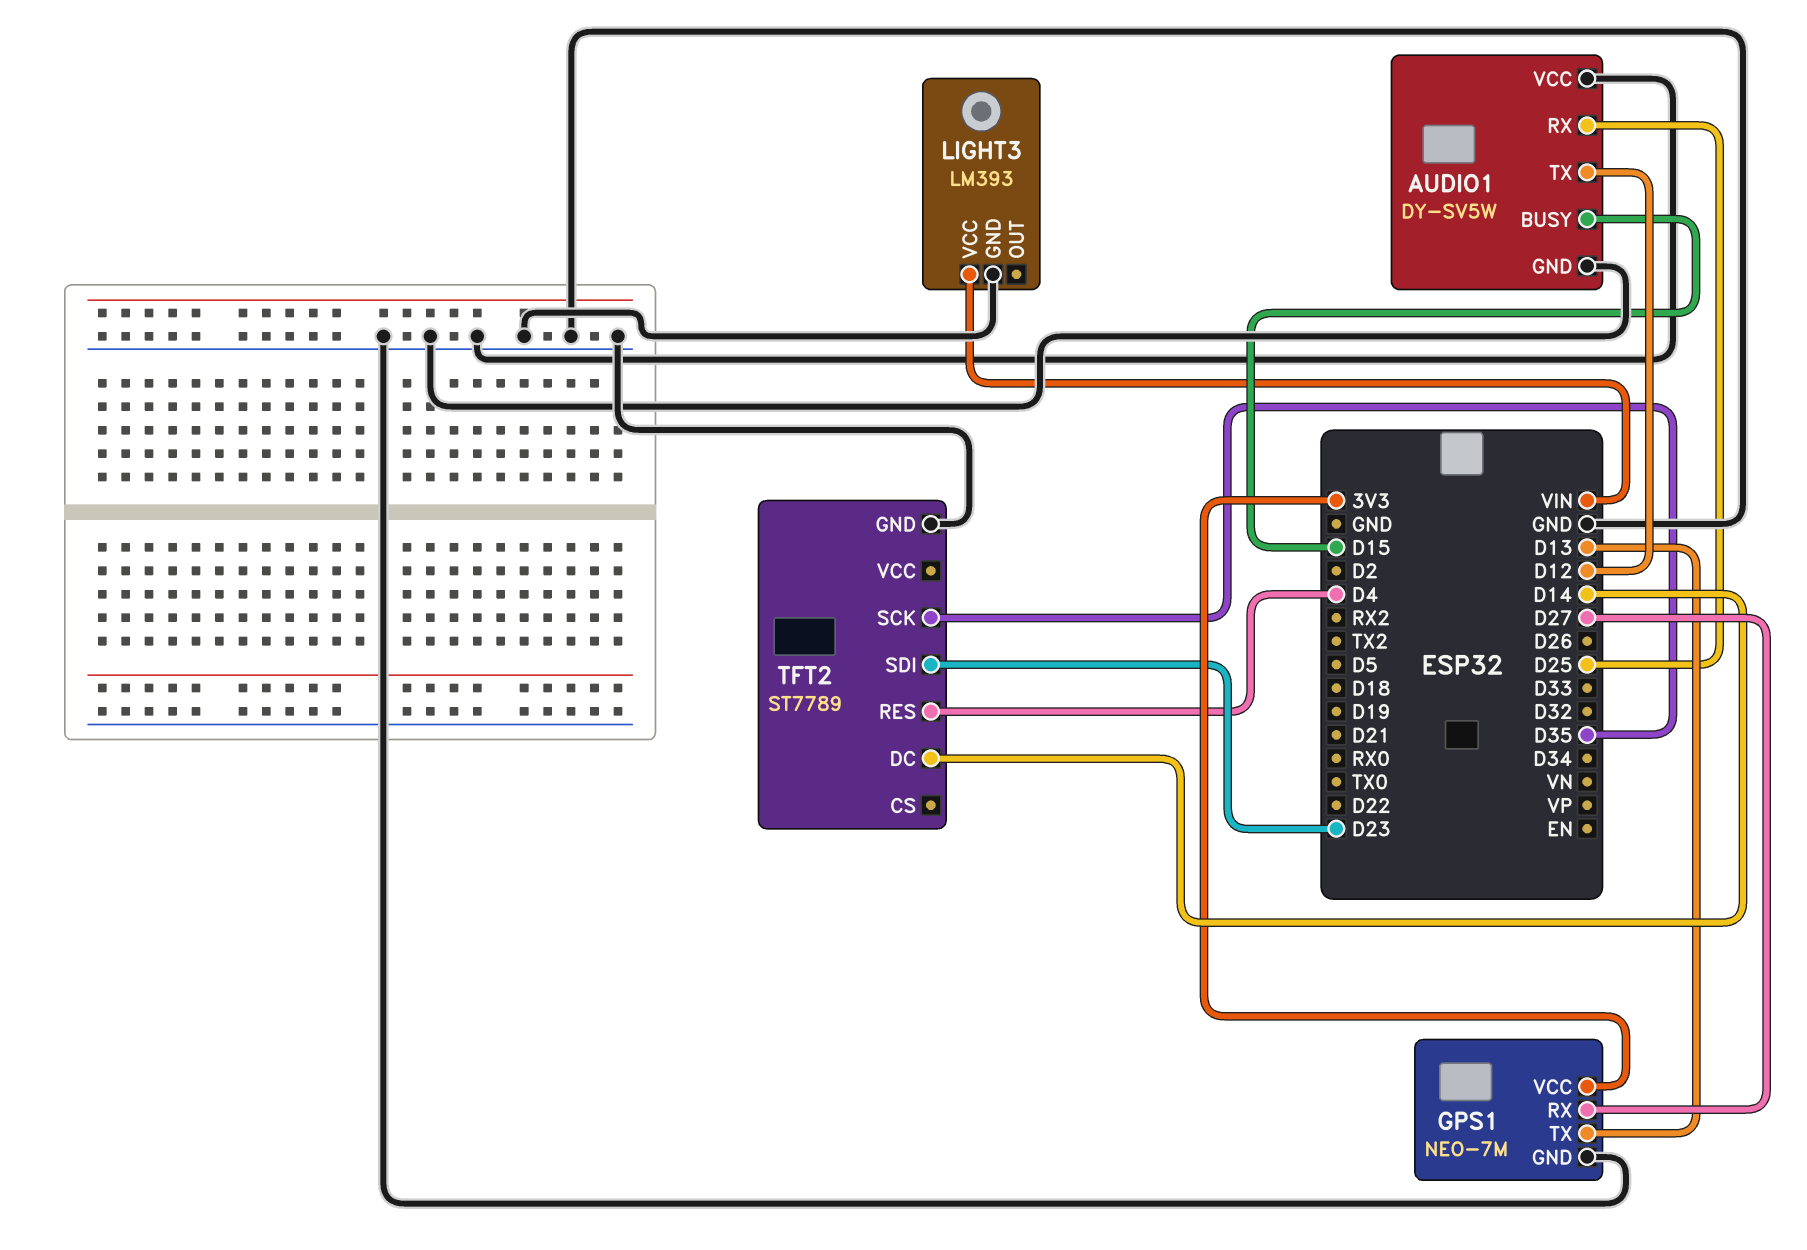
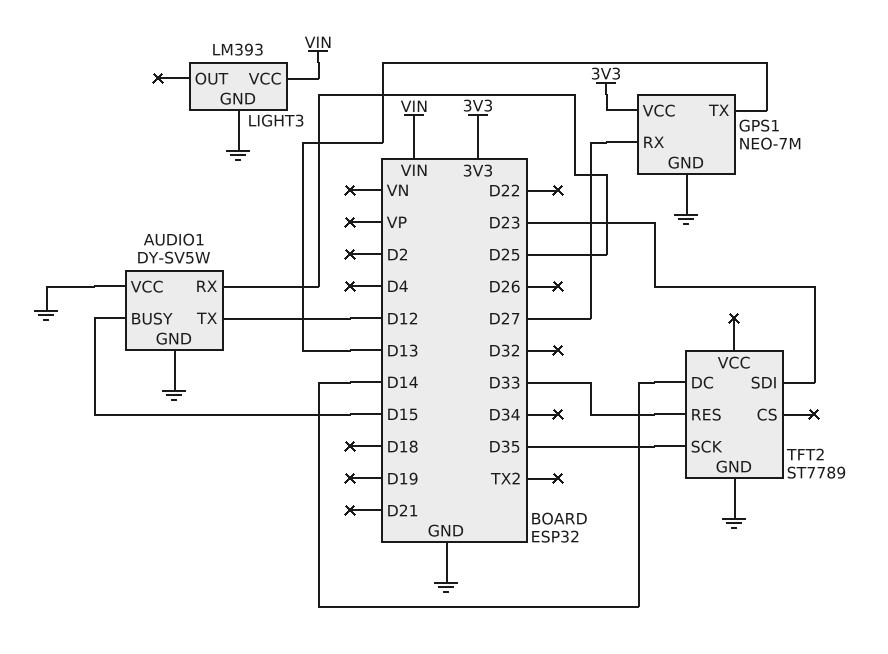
TFT2 pin RES: D4 -> D33

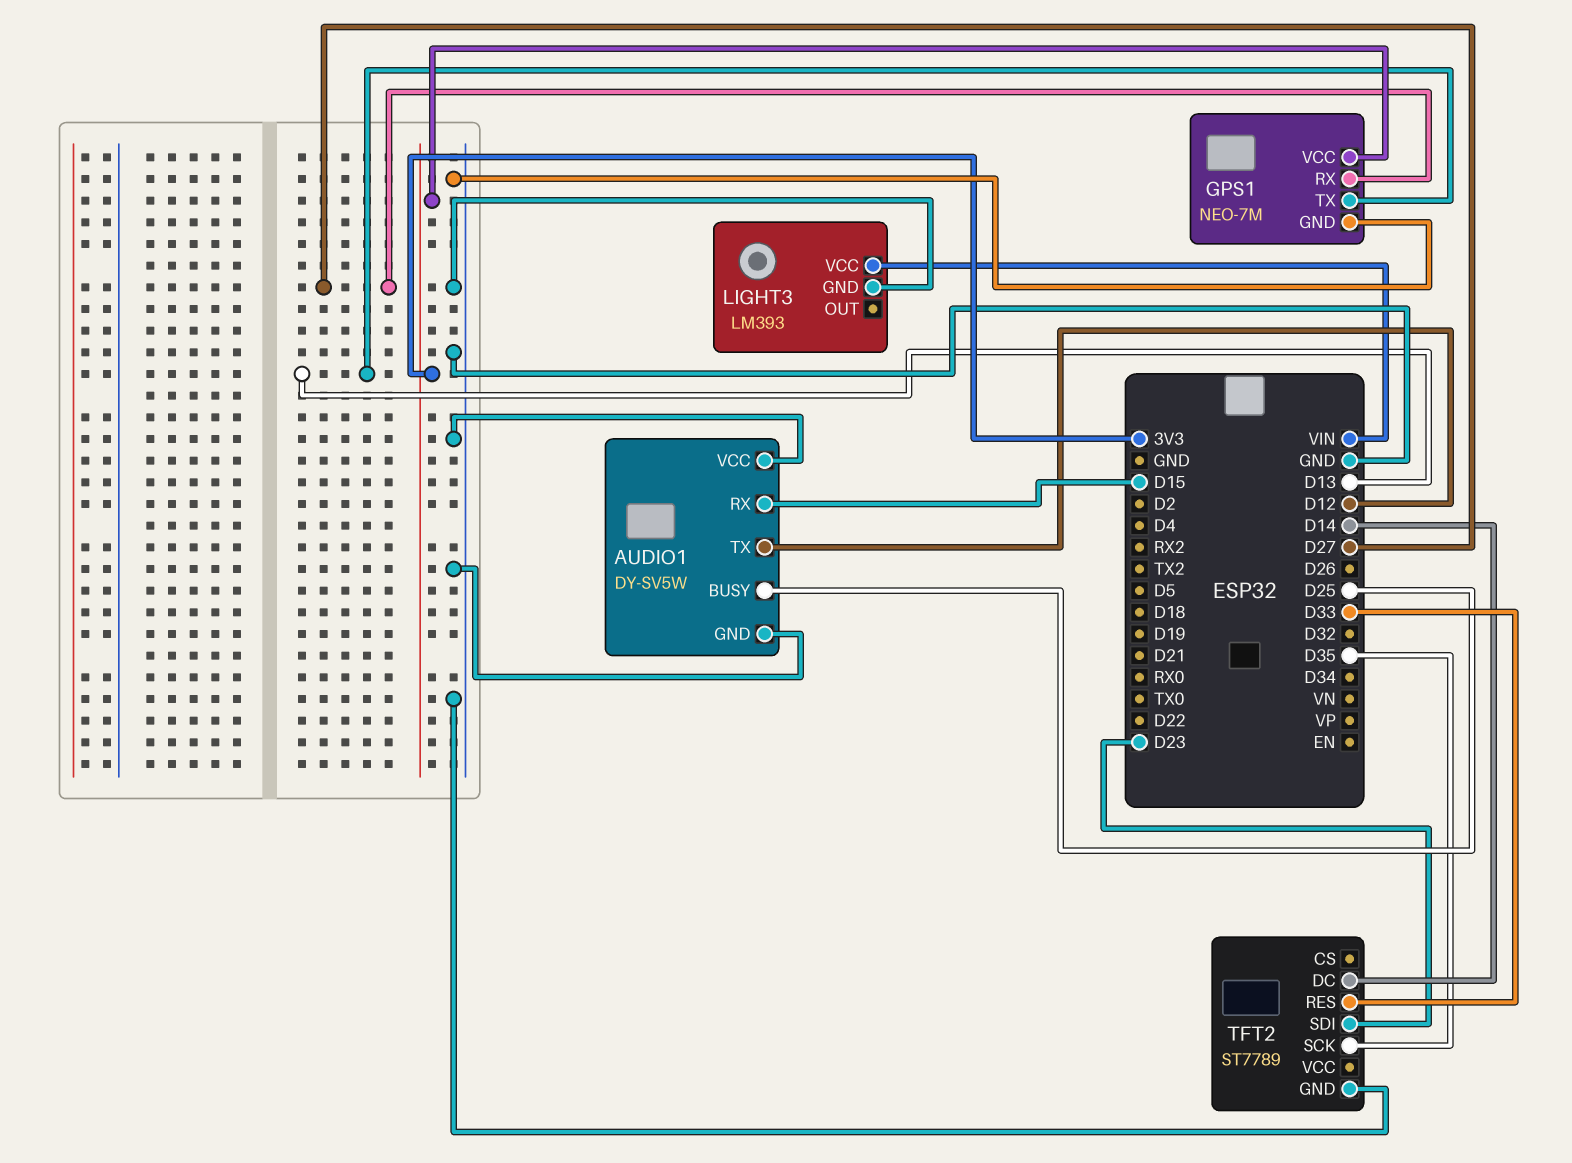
AUDIO1 pin BUSY: D15 -> D25
AUDIO1 pin RX: D25 -> D15

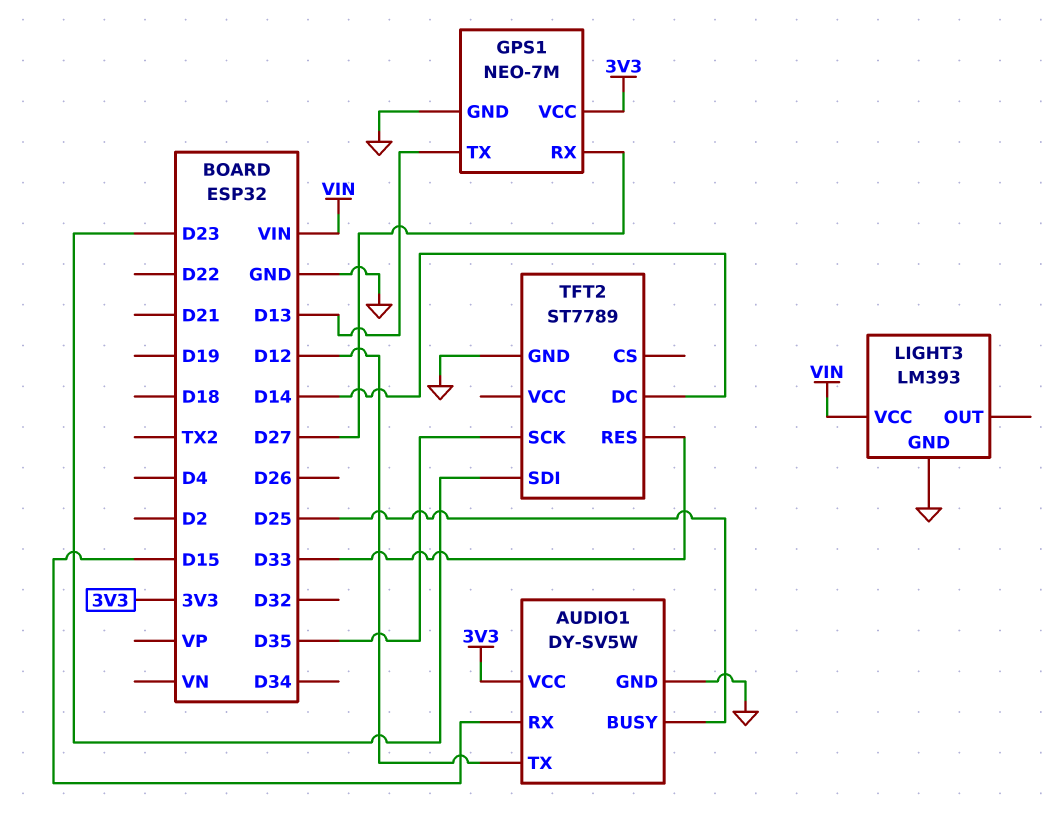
AUDIO1 pin VCC: GND -> 3V3

